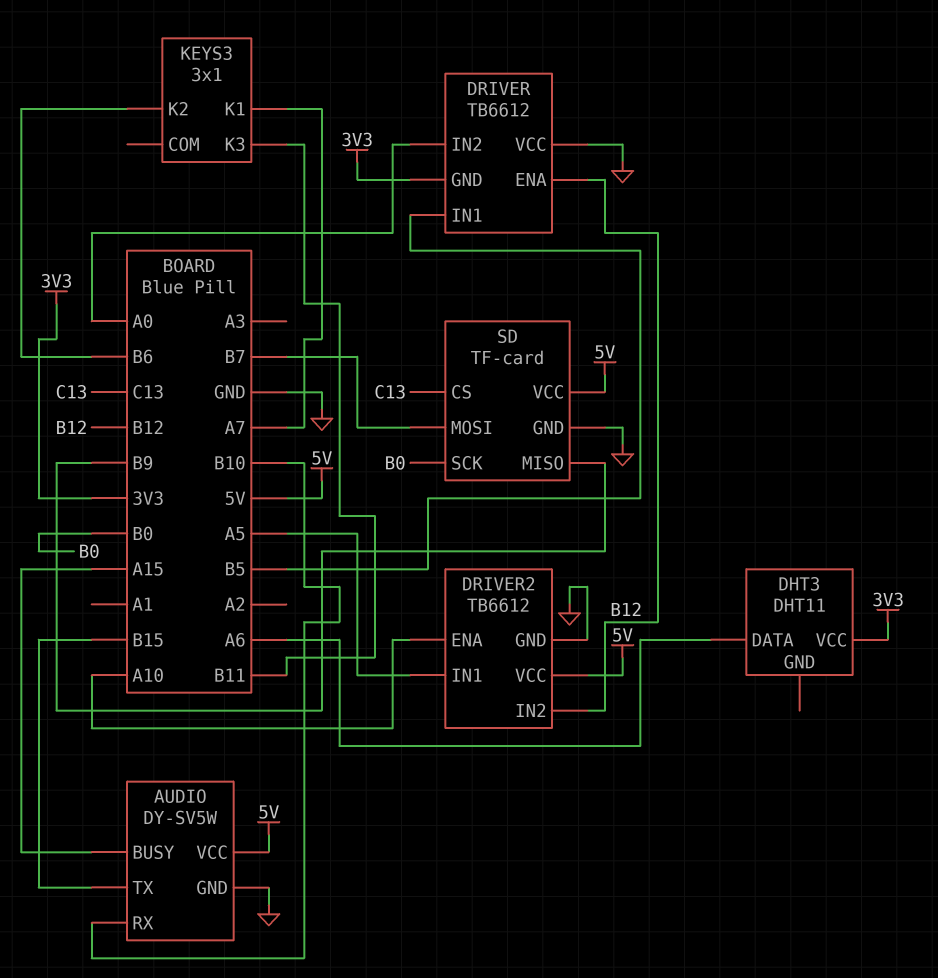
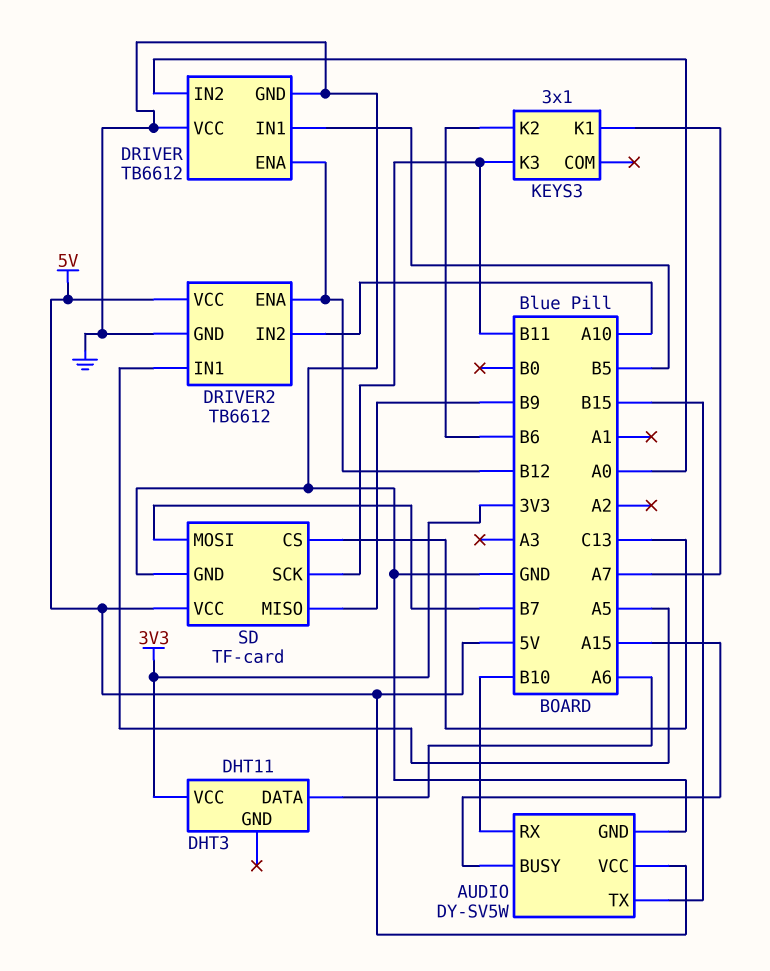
DRIVER pin GND: 3V3 -> GND
DRIVER2 pin ENA: A10 -> B12
DRIVER2 pin IN2: B12 -> A10
SD pin SCK: B0 -> B11

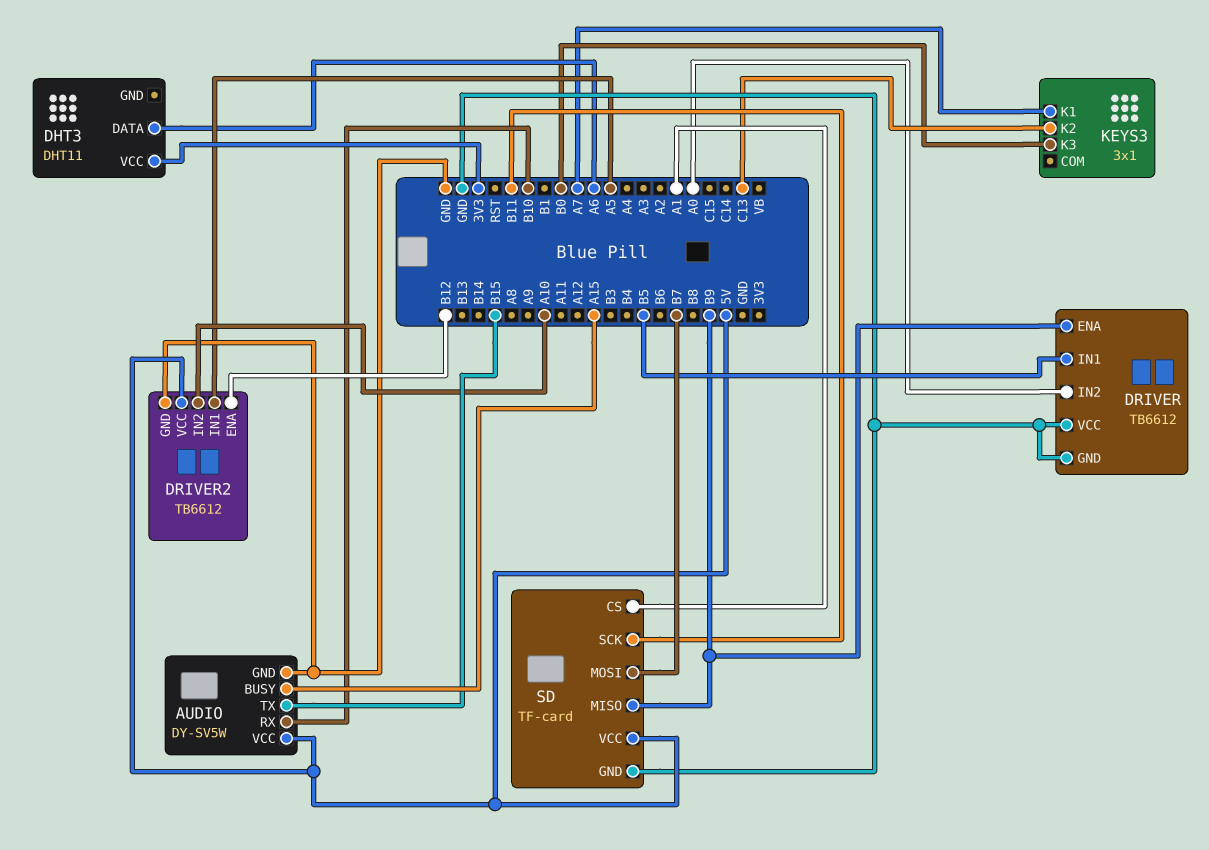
DRIVER pin ENA: B12 -> B9
KEYS3 pin K2: B6 -> C13
KEYS3 pin K3: B11 -> B0
SD pin CS: C13 -> A1

